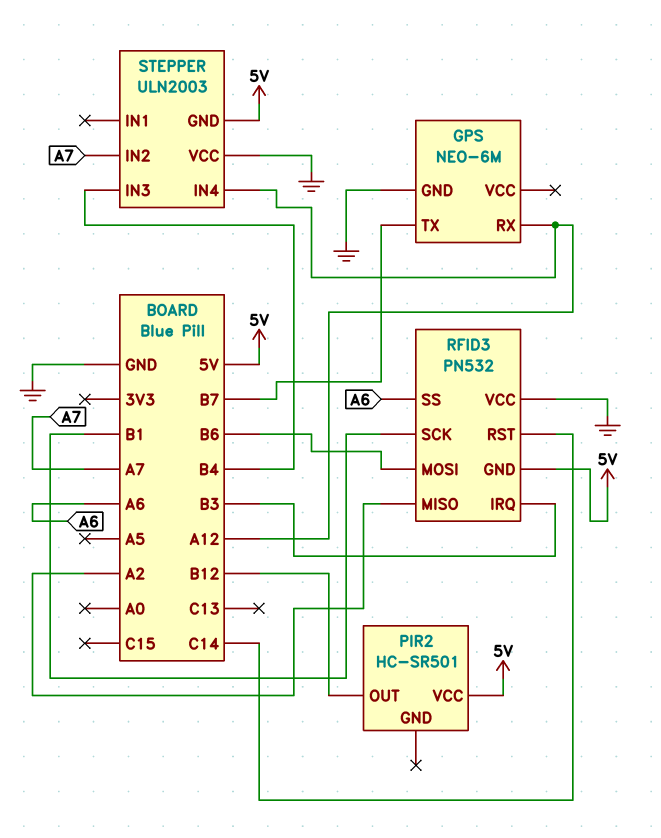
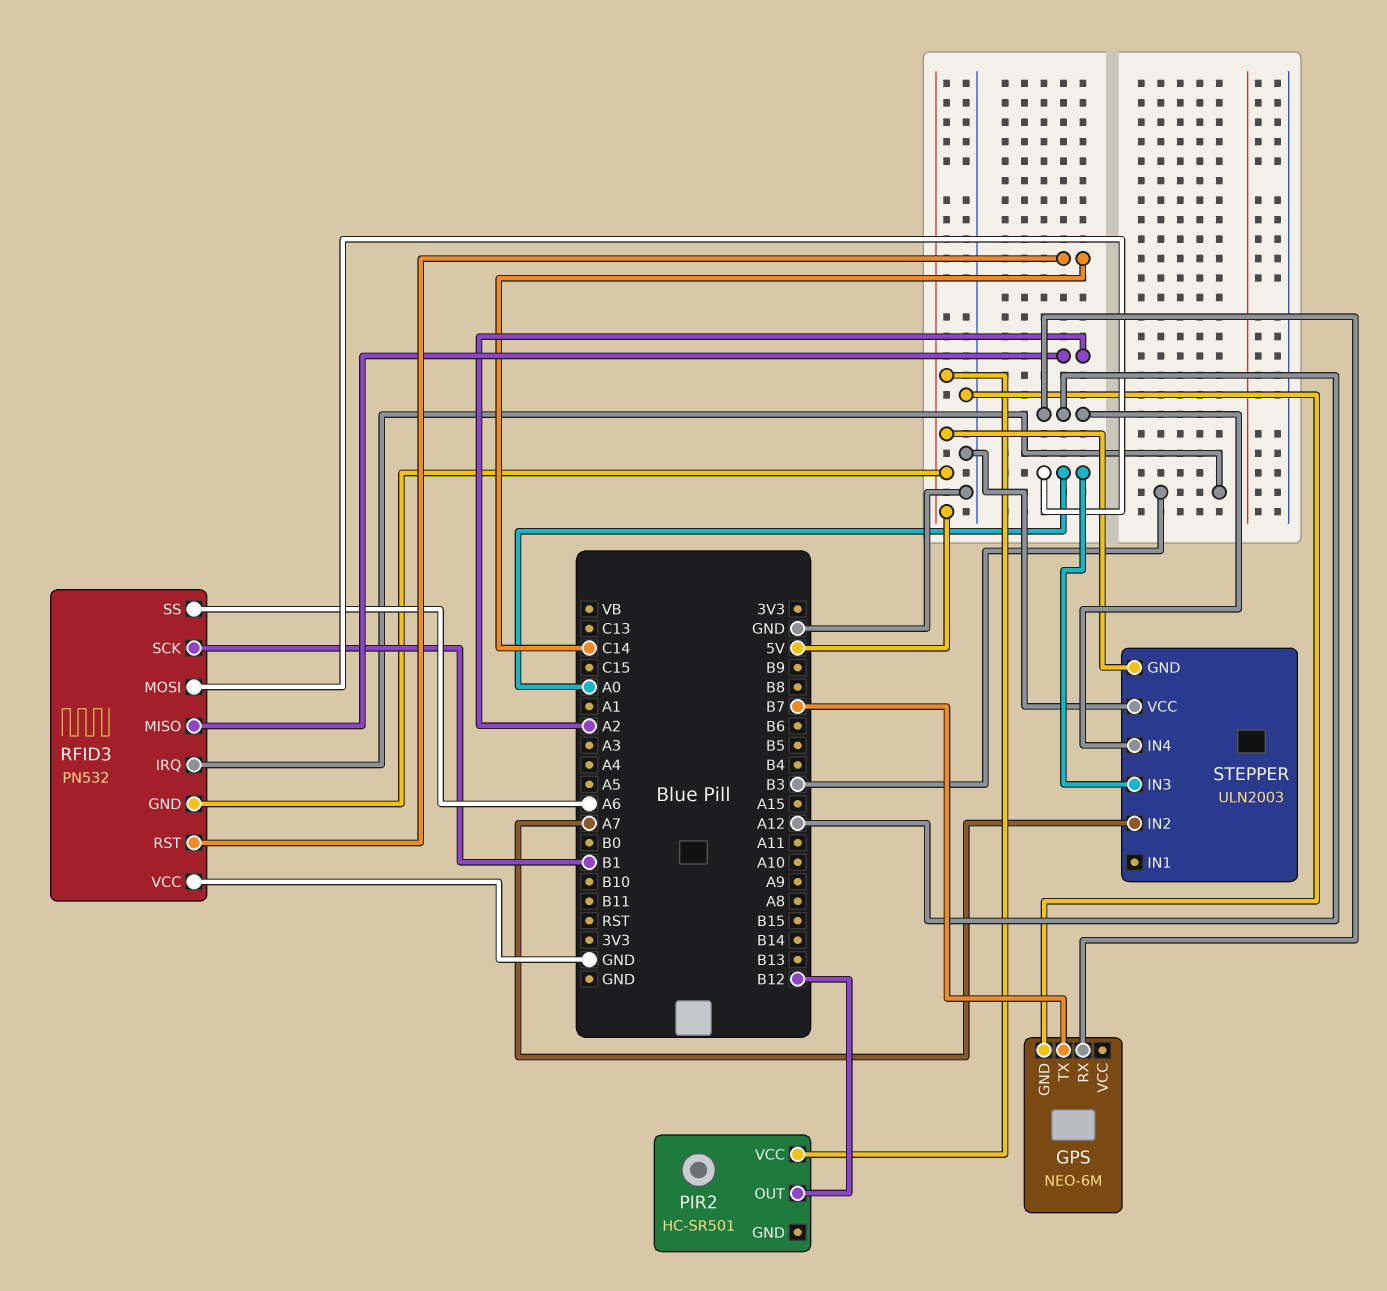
RFID3 pin MOSI: B6 -> A0
STEPPER pin IN3: B4 -> A0

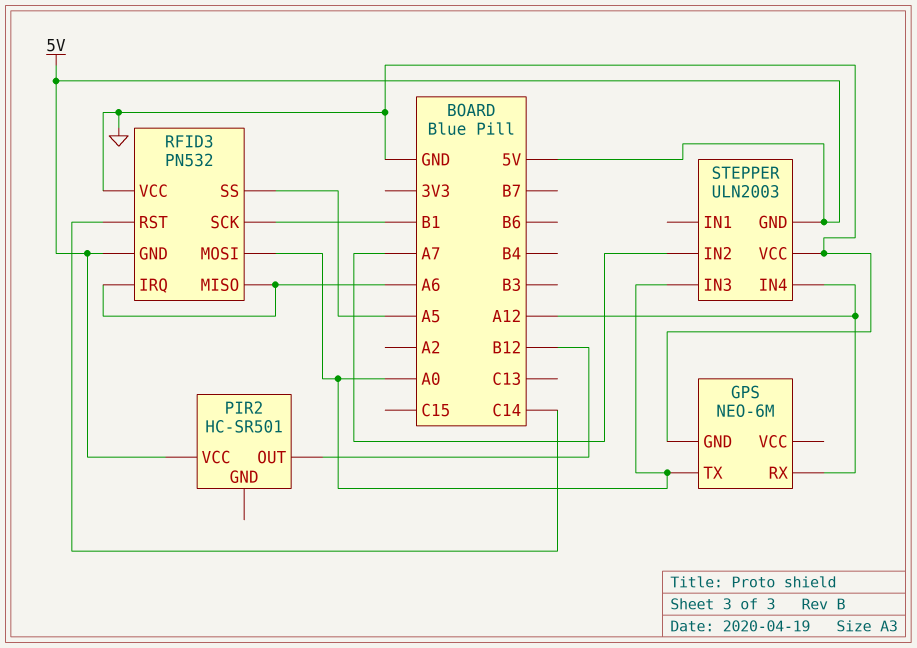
GPS pin TX: B7 -> A0
RFID3 pin IRQ: B3 -> A6
RFID3 pin MISO: A2 -> A6
RFID3 pin SS: A6 -> A5

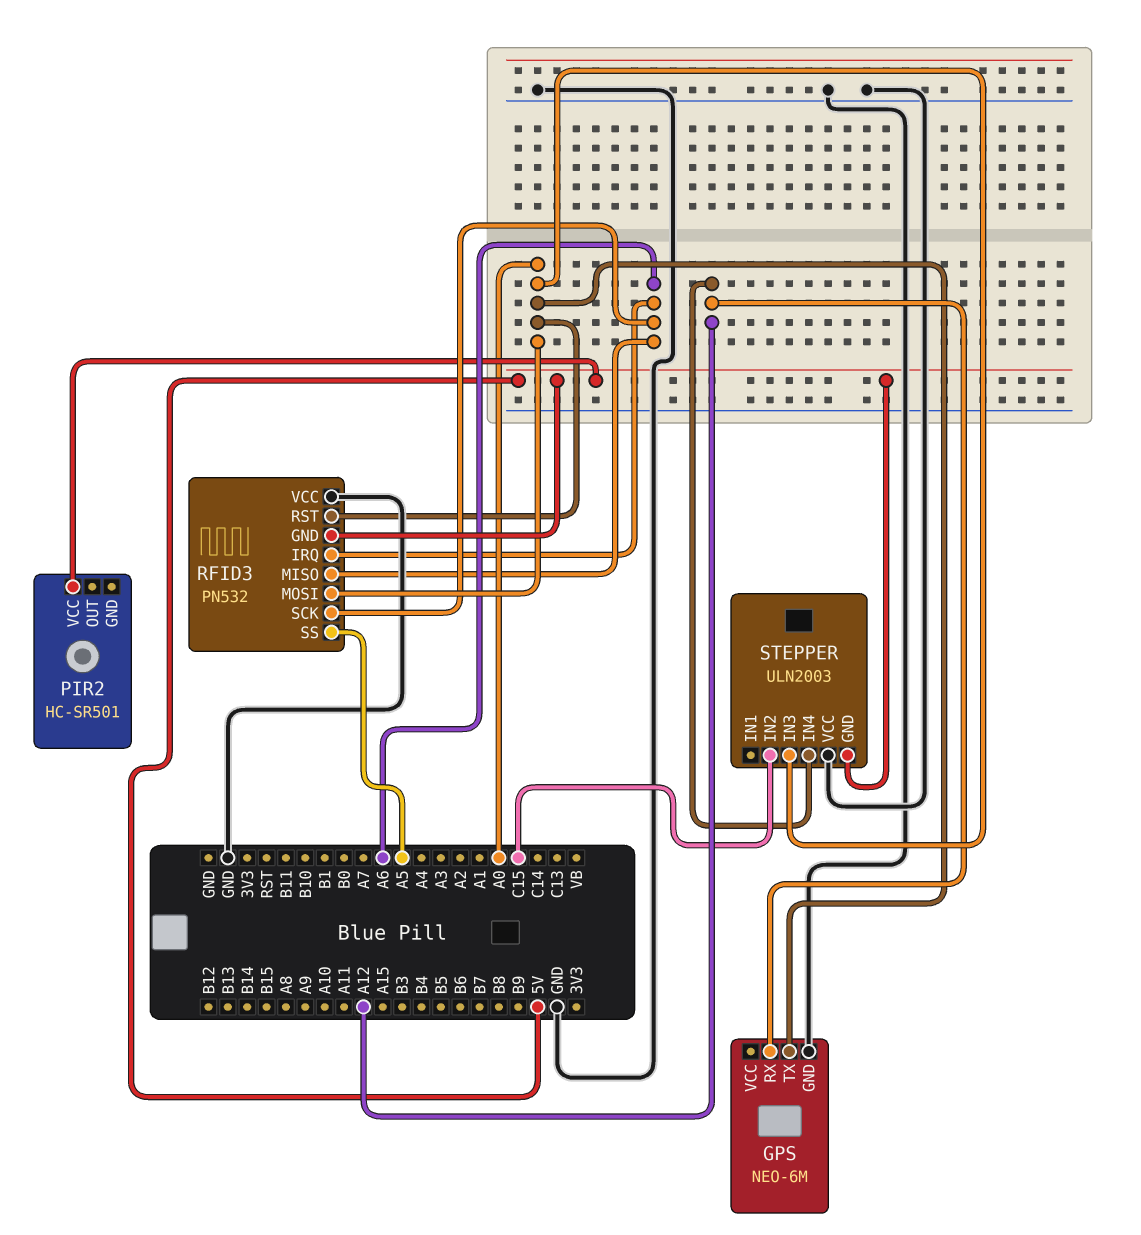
PIR2 pin OUT: B12 -> none
RFID3 pin RST: C14 -> A0
RFID3 pin SCK: B1 -> A6
STEPPER pin IN2: A7 -> C15

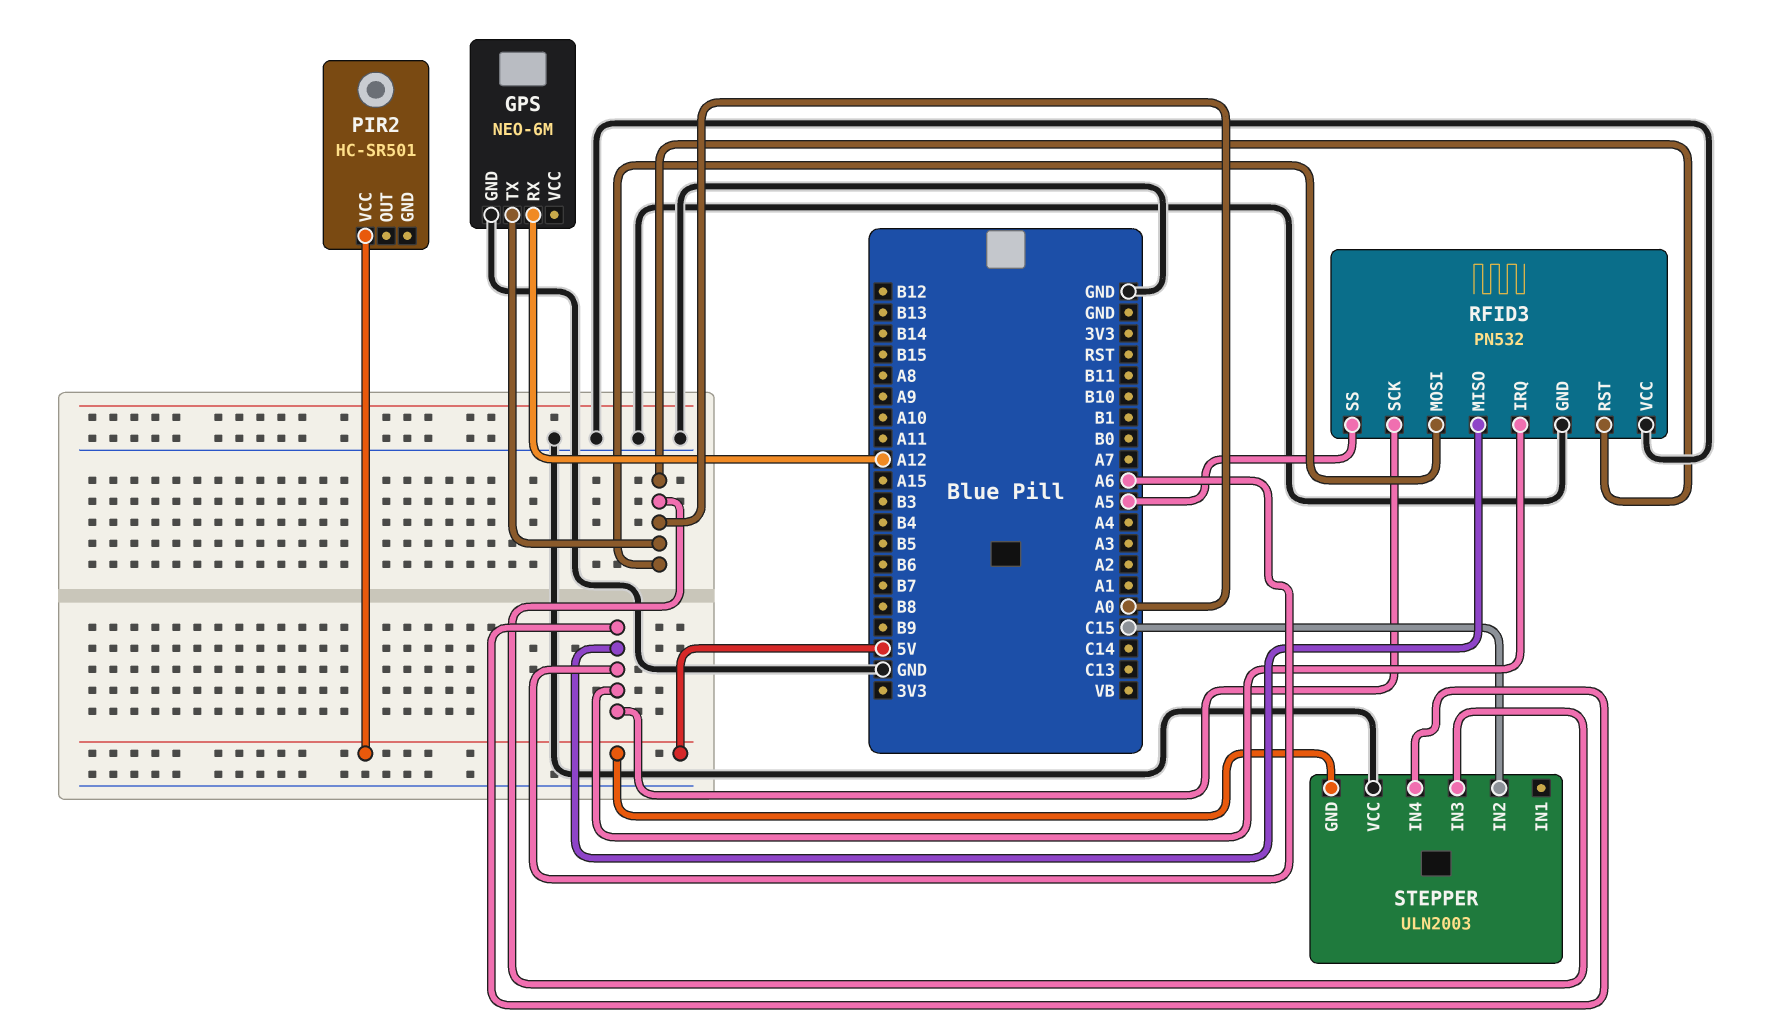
RFID3 pin GND: 5V -> GND
STEPPER pin IN4: A12 -> A6

